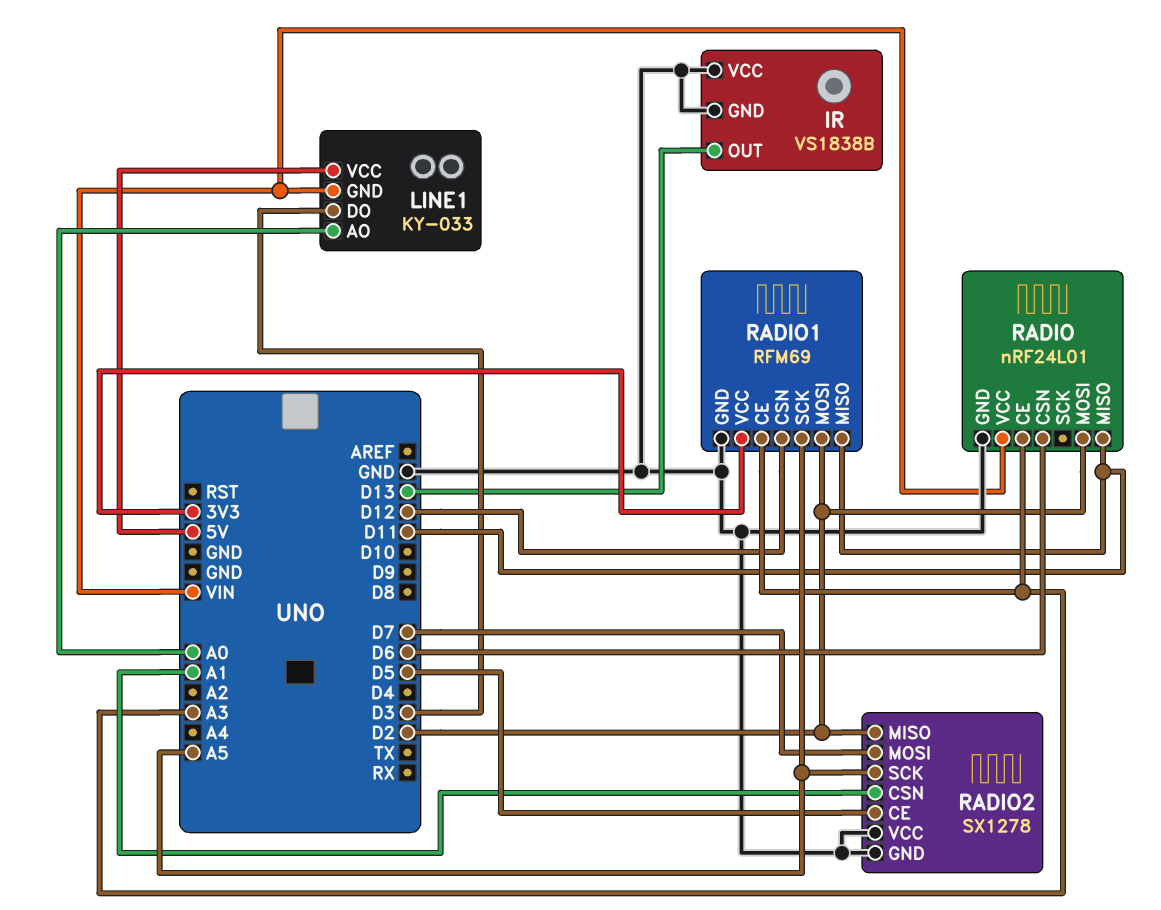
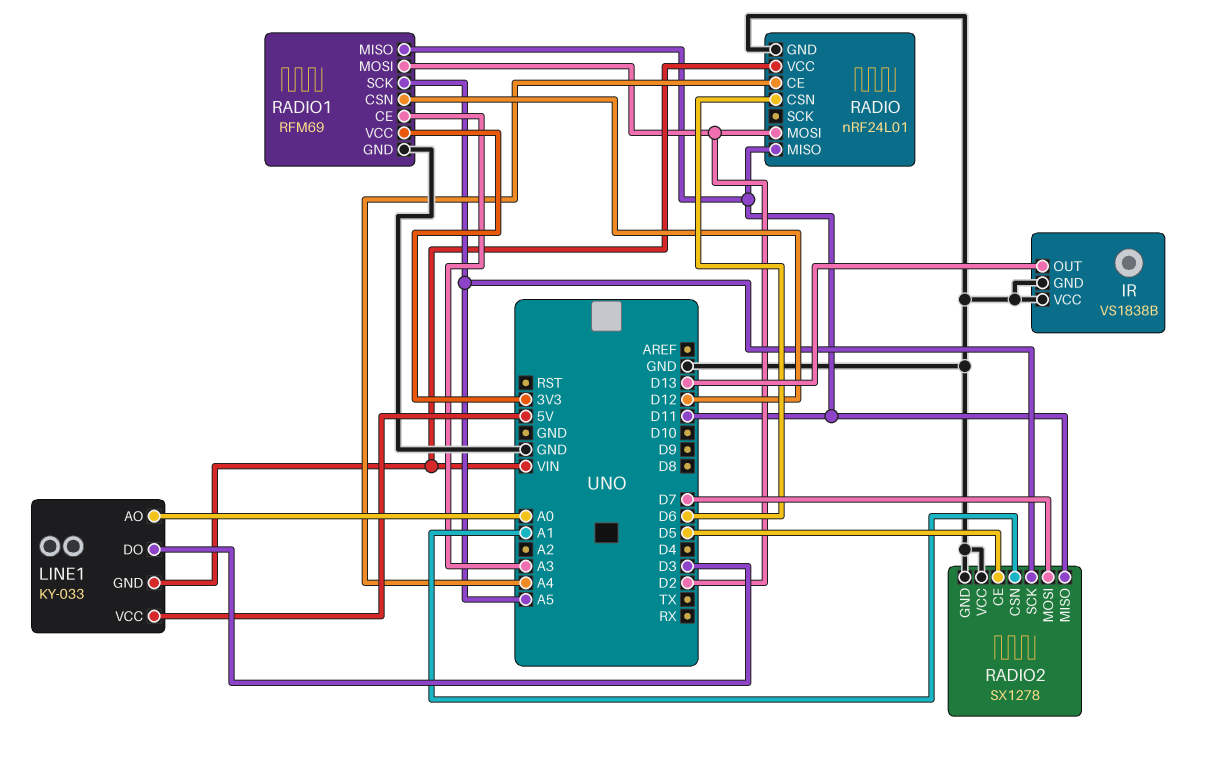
RADIO pin CE: A3 -> A4
RADIO2 pin MISO: D2 -> D11

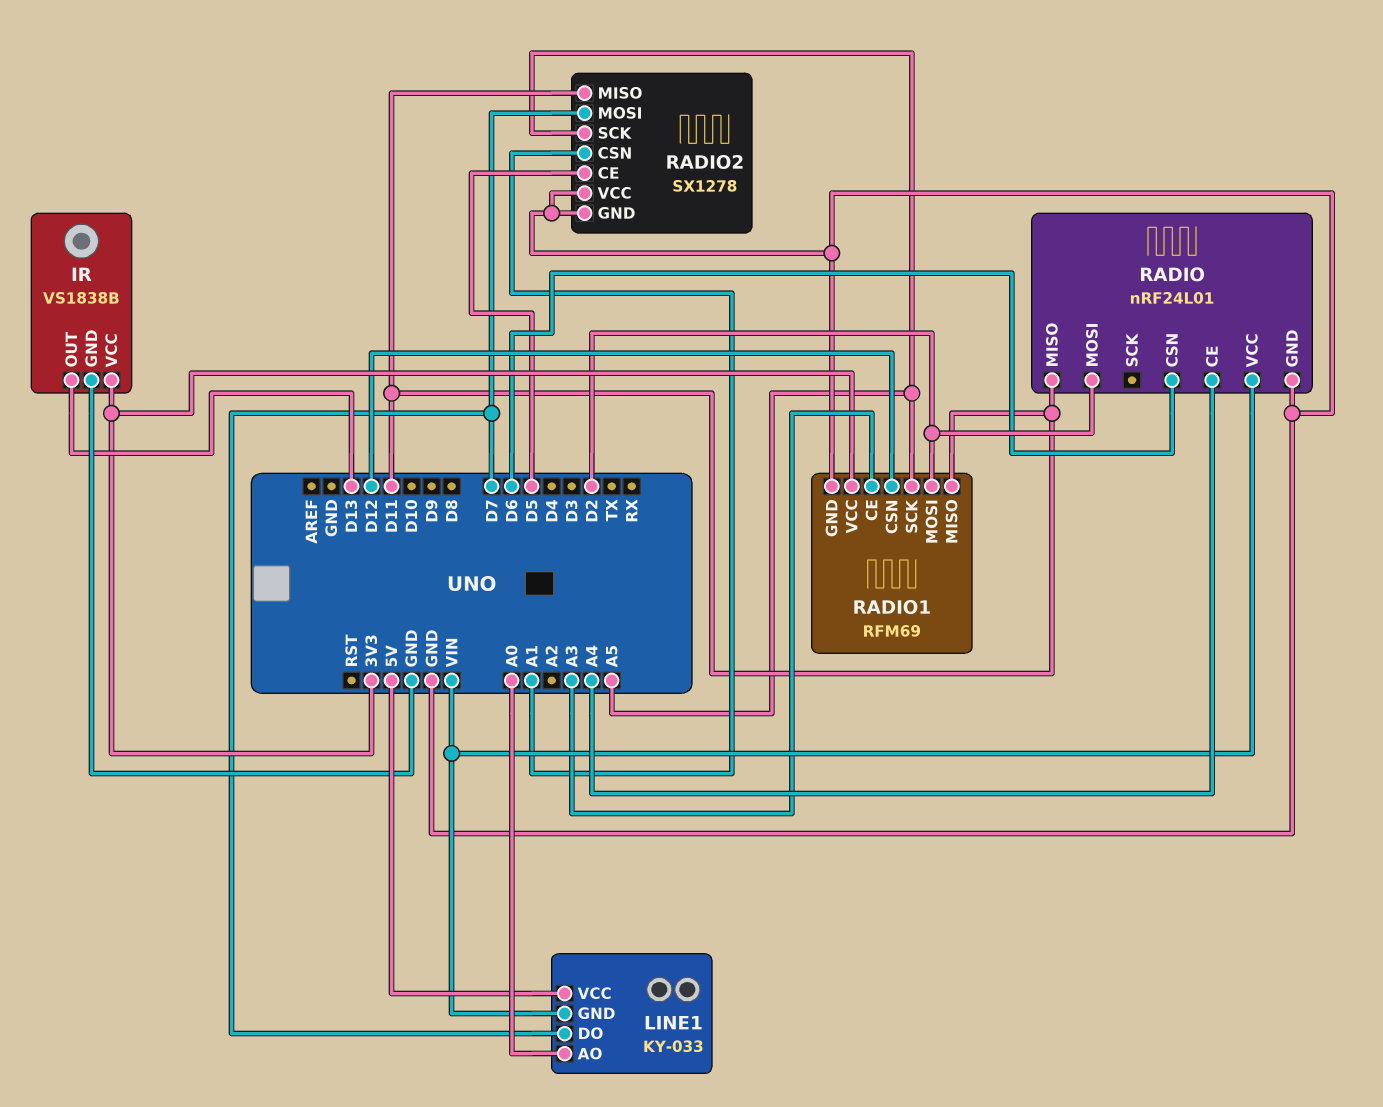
IR pin VCC: GND -> 3V3
LINE1 pin DO: D3 -> D7

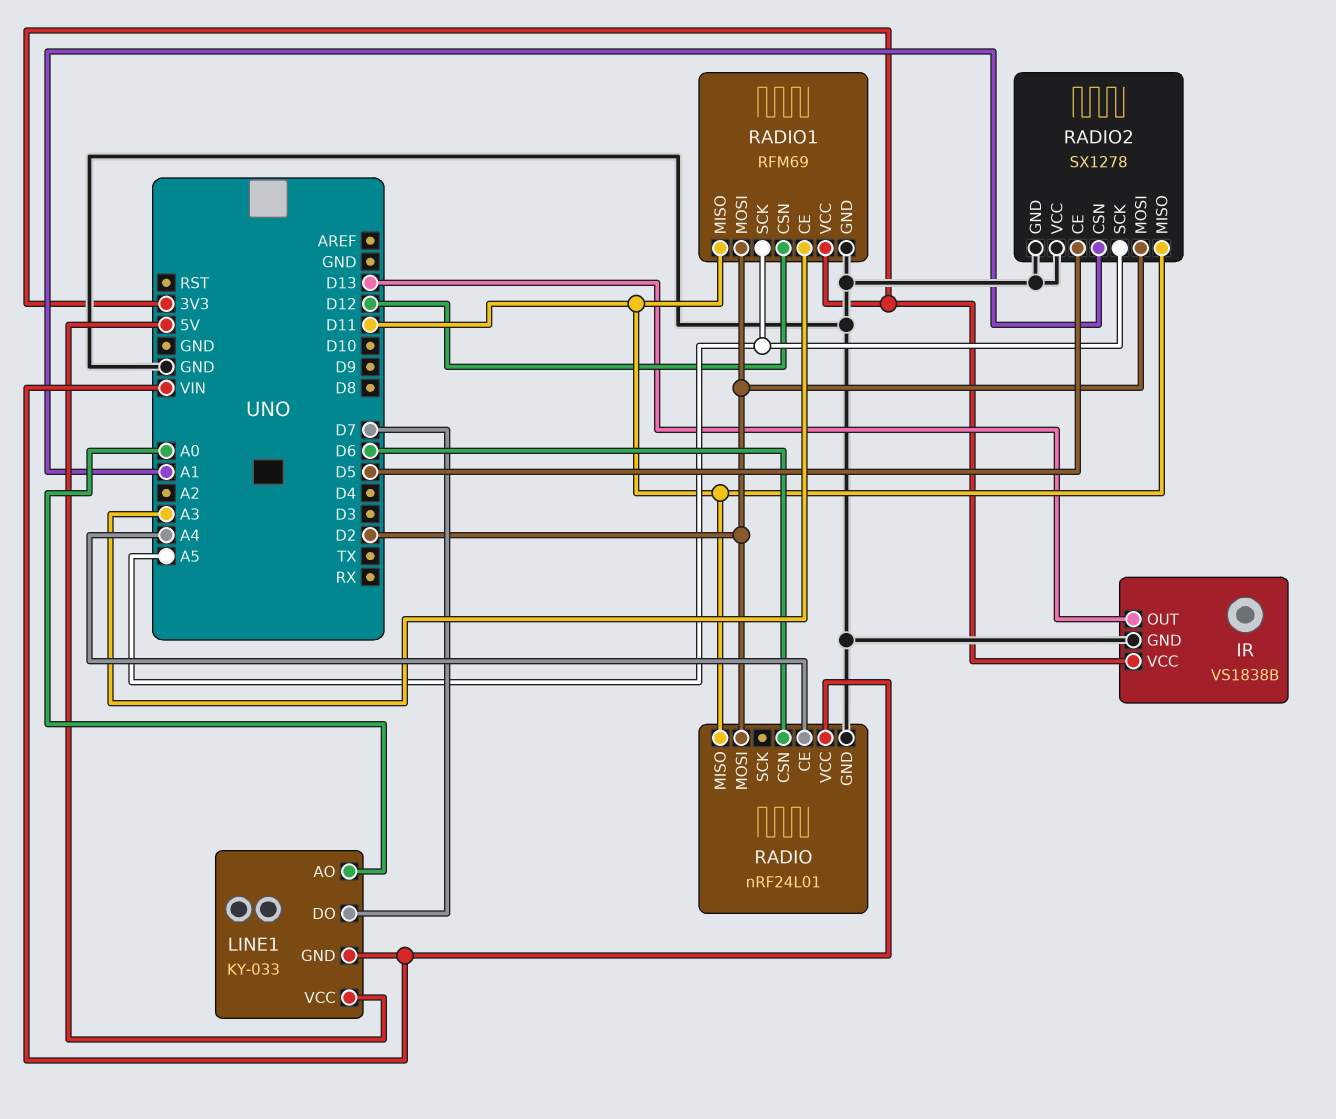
RADIO2 pin MOSI: D7 -> D2

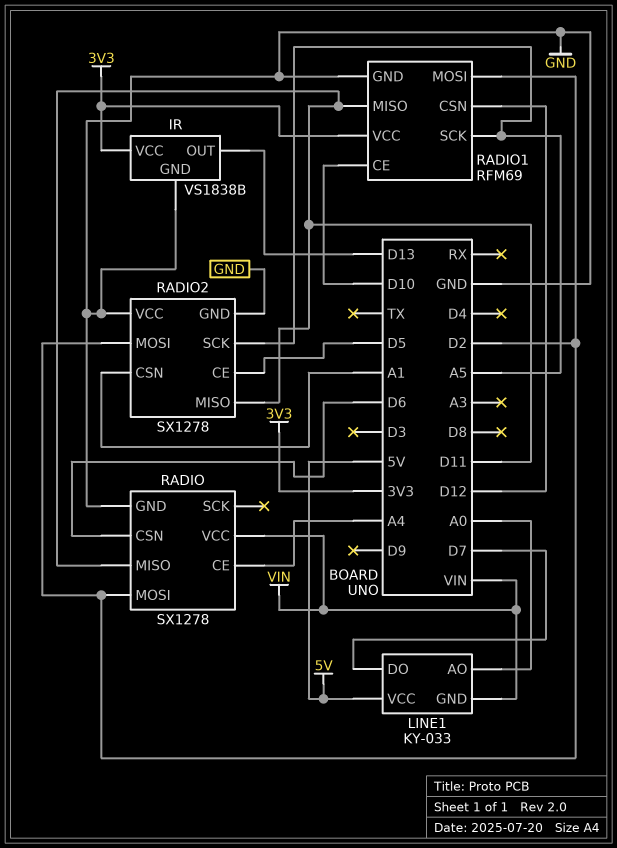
RADIO: nRF24L01 -> SX1278
RADIO1 pin CE: A3 -> D10

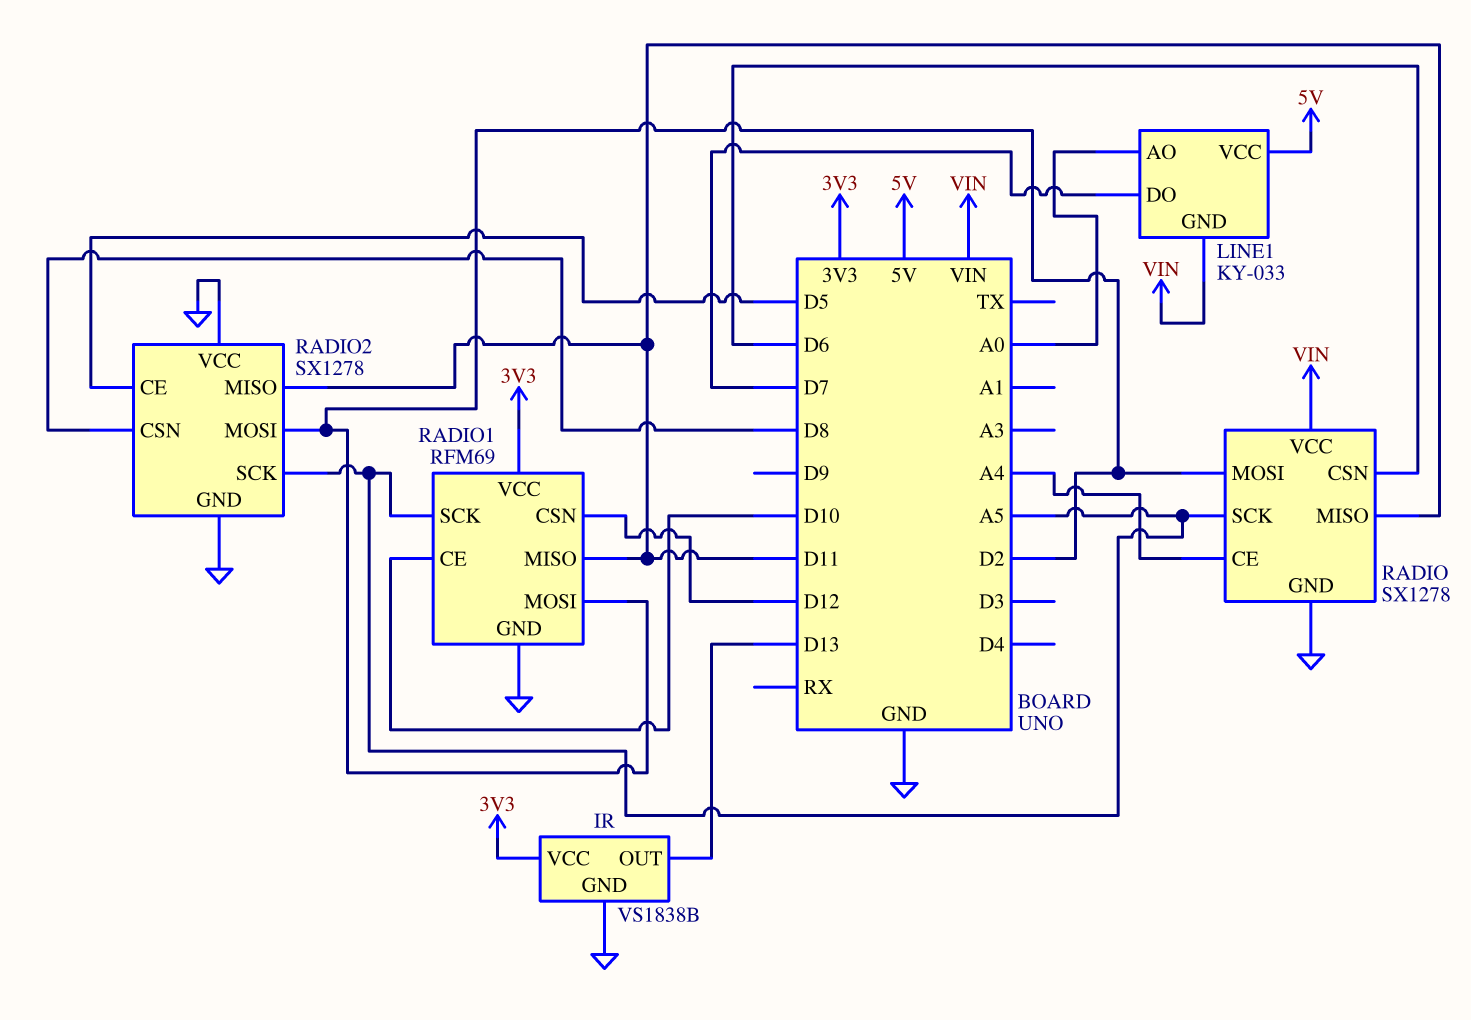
RADIO pin SCK: none -> A5
RADIO2 pin CSN: A1 -> D8

